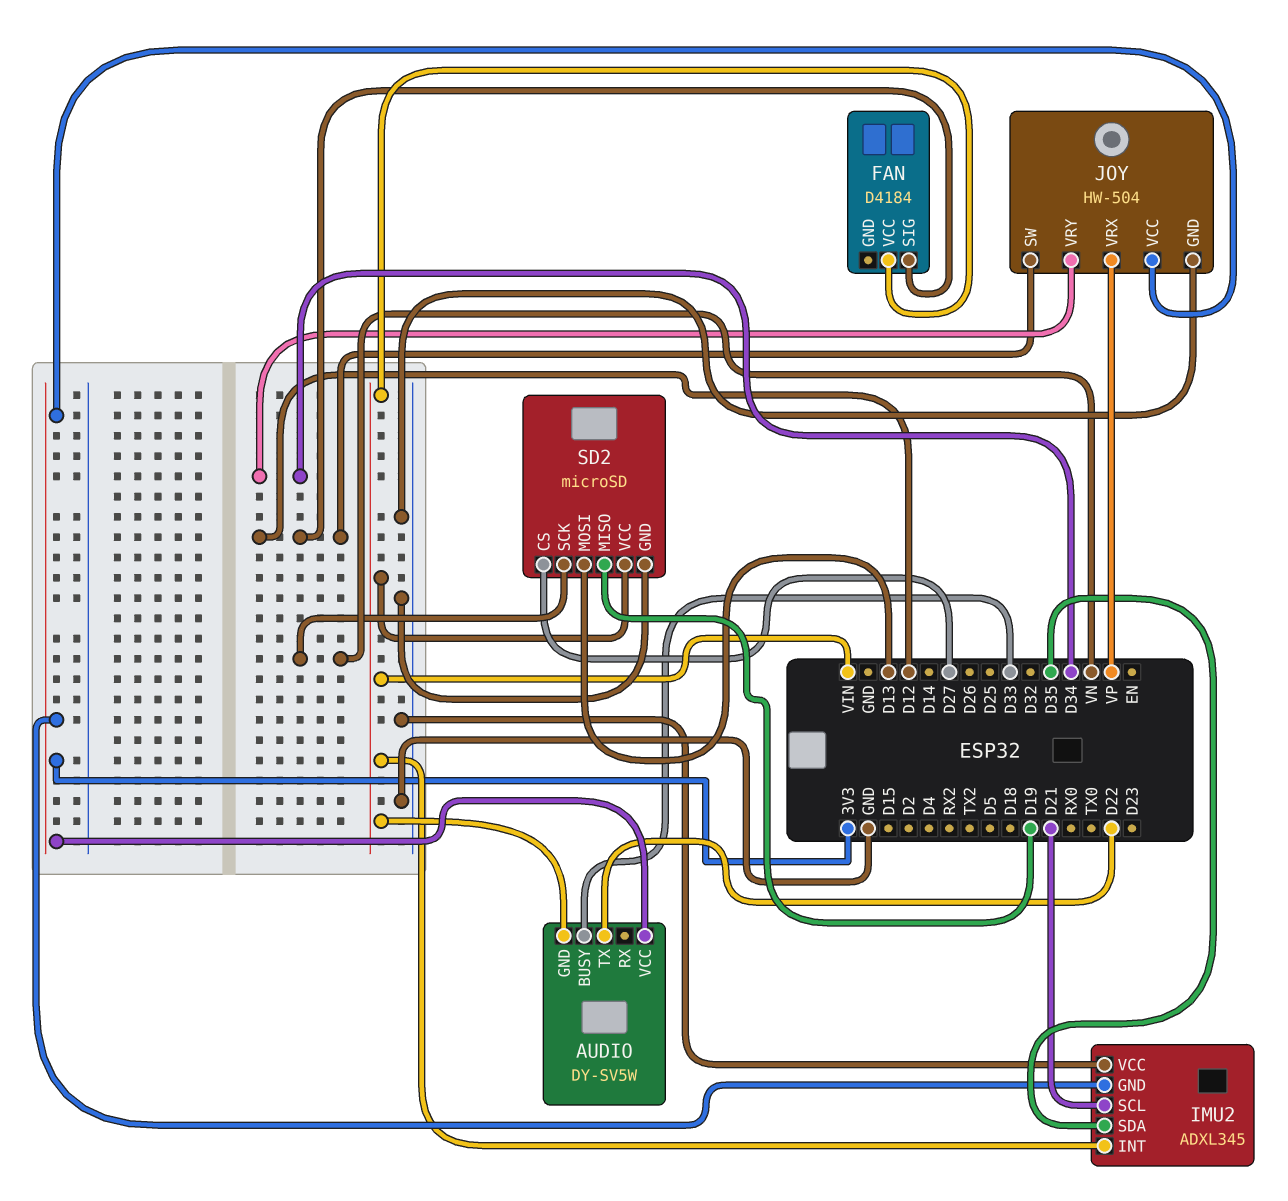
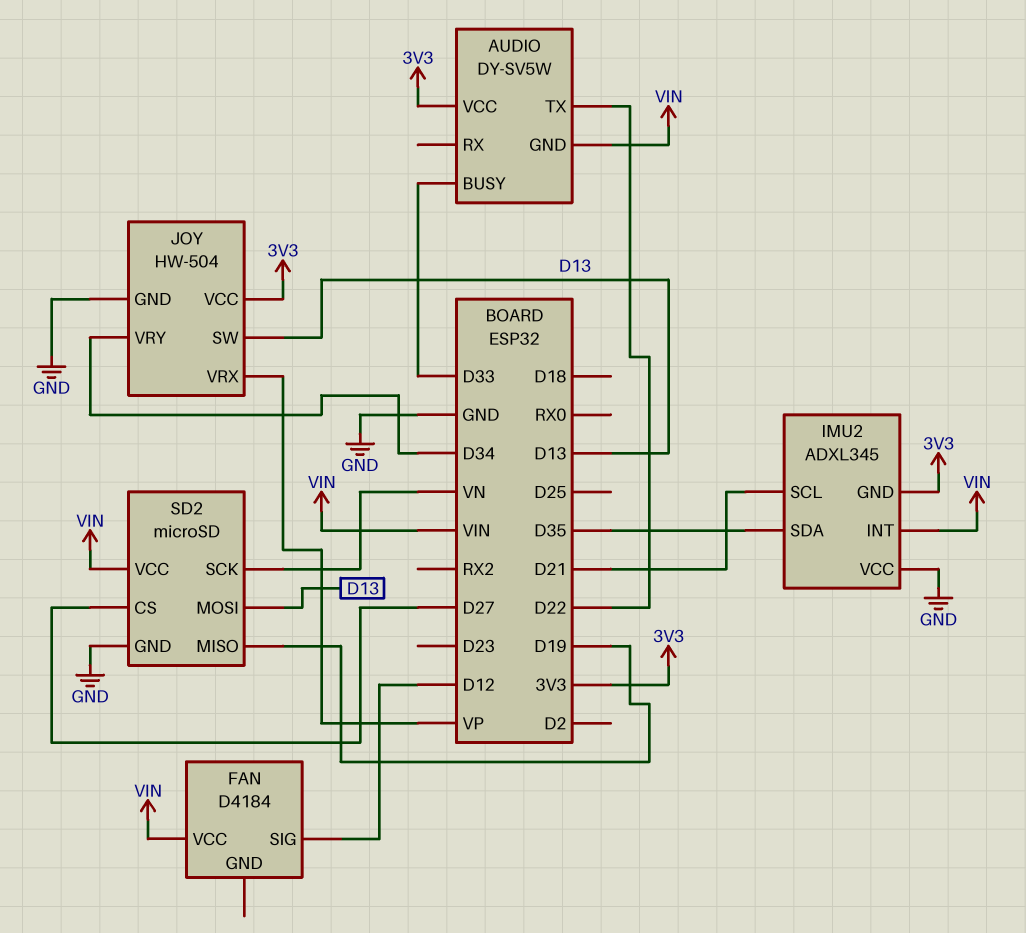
JOY pin SW: D12 -> D13

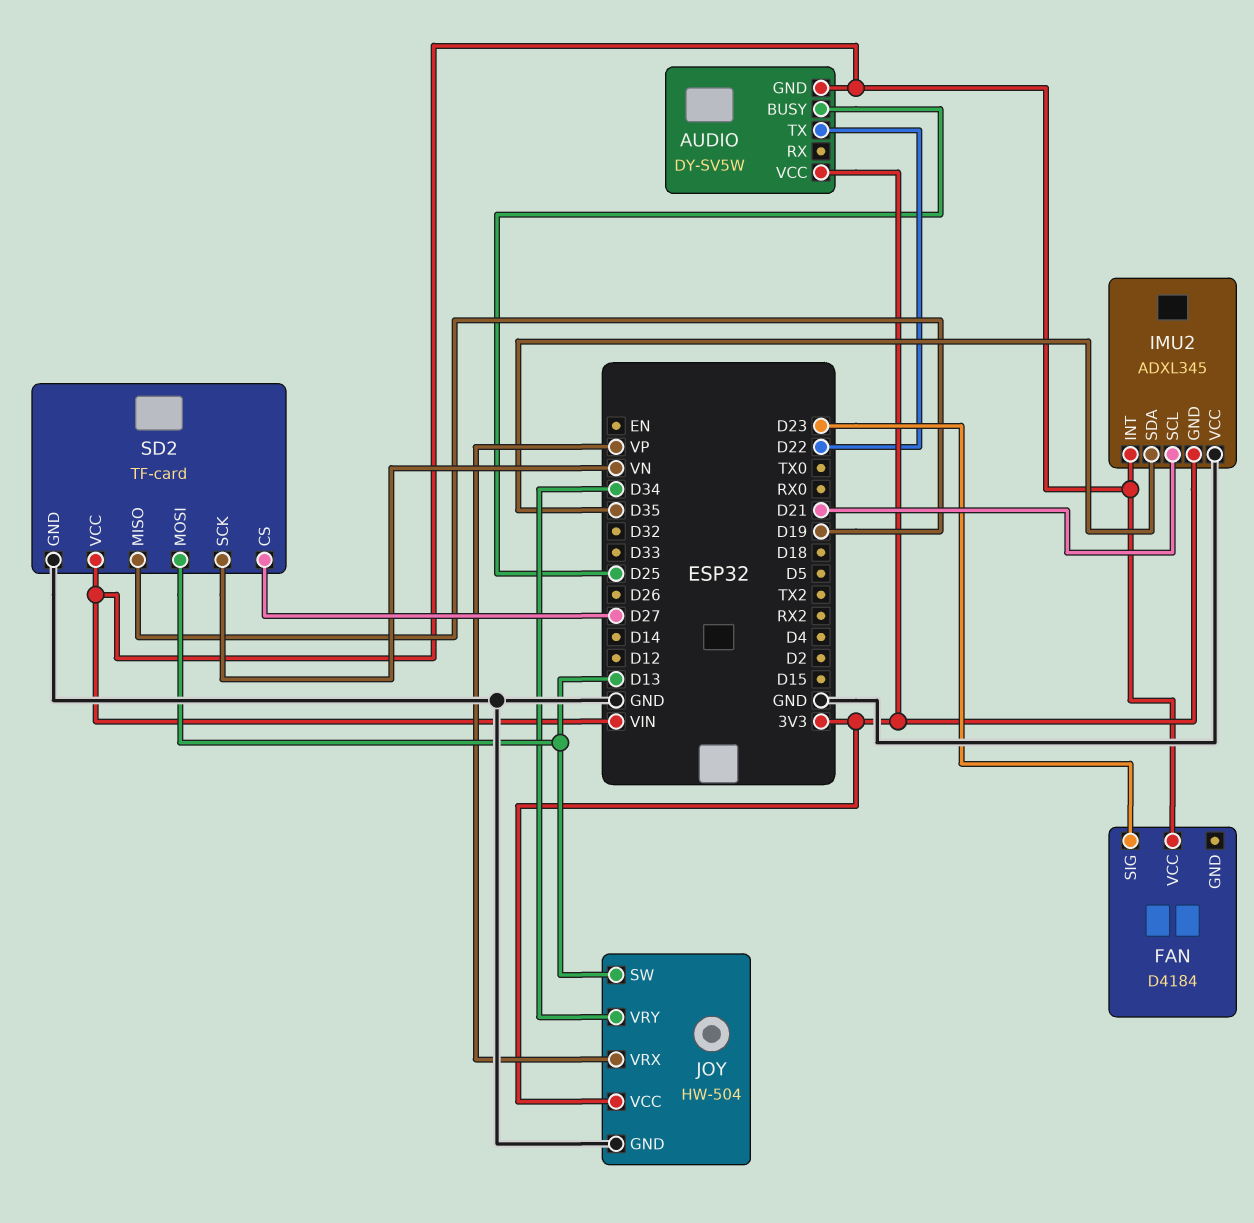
AUDIO pin BUSY: D33 -> D25
FAN pin SIG: D12 -> D23
SD2: microSD -> TF-card

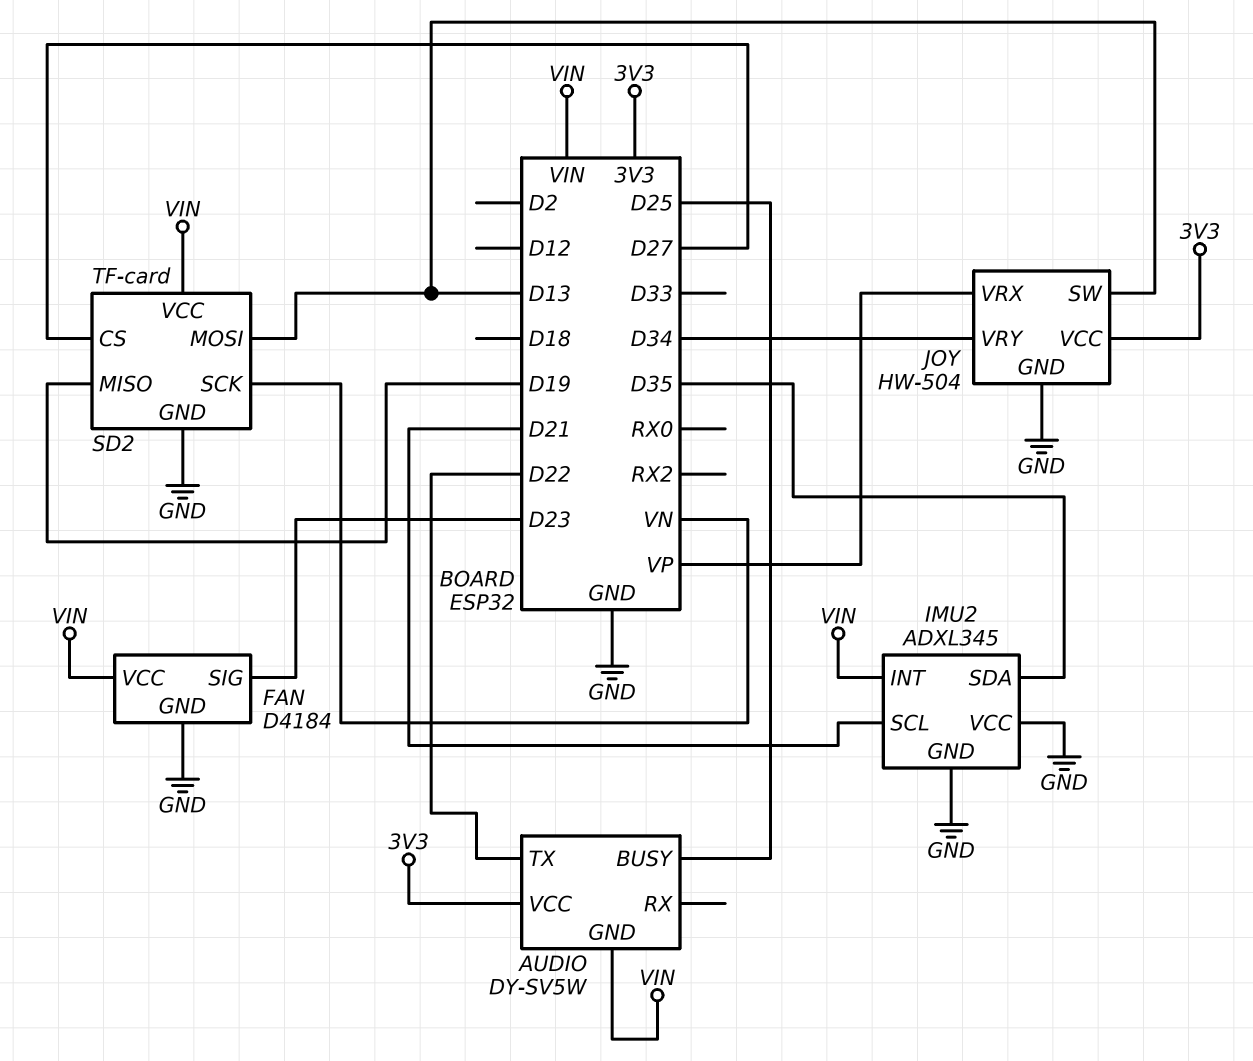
FAN pin GND: none -> GND
IMU2 pin GND: 3V3 -> GND

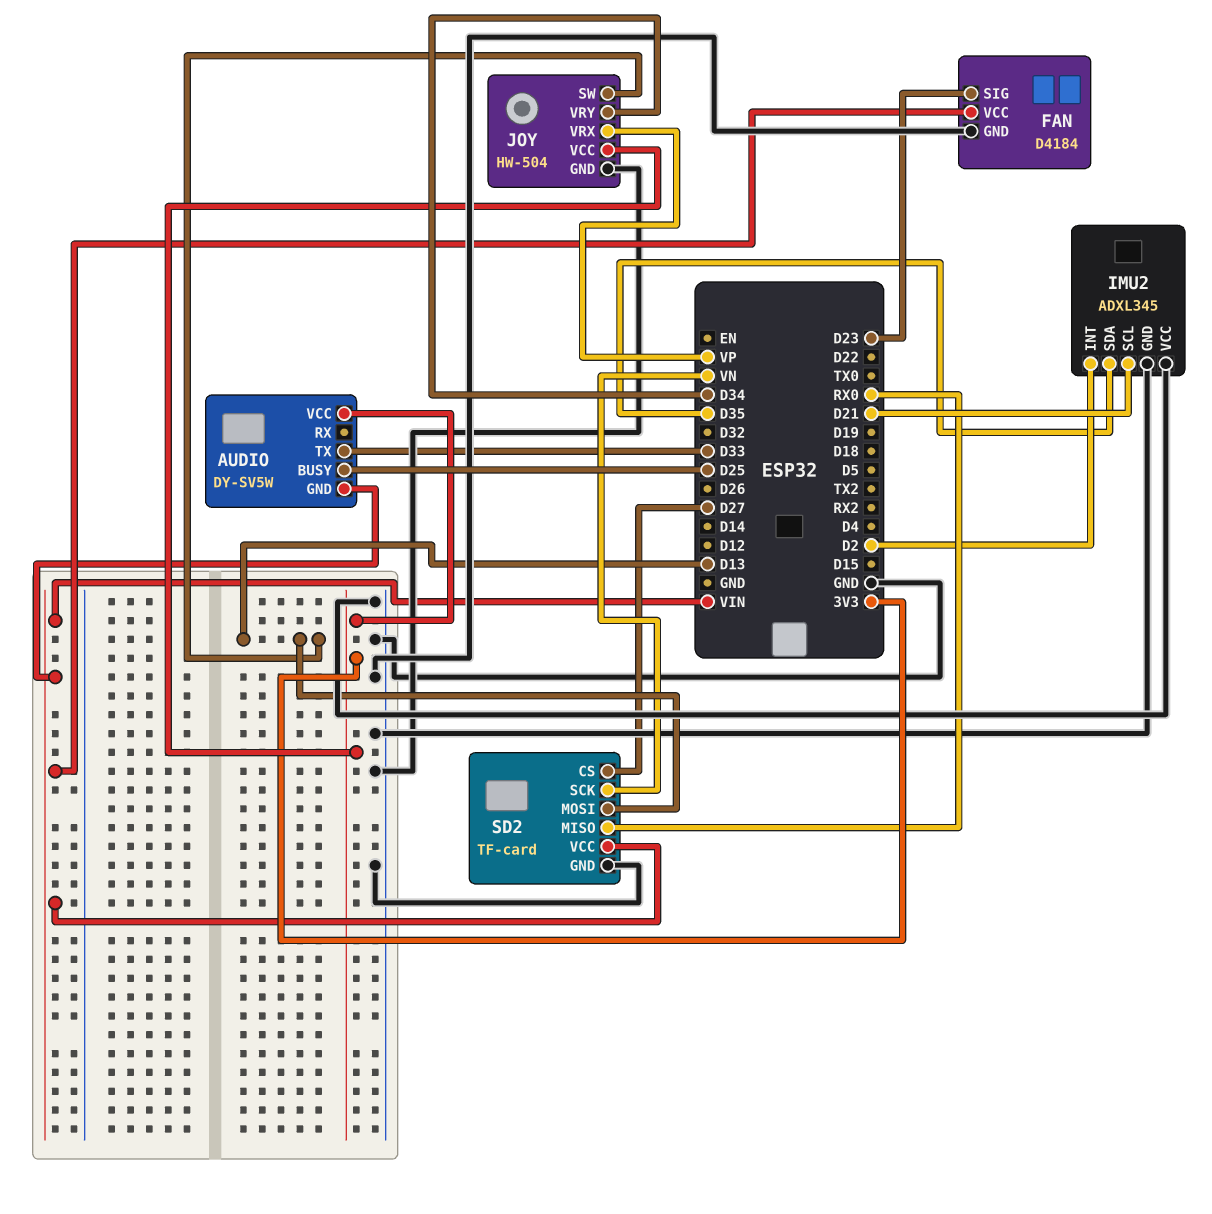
AUDIO pin TX: D22 -> D33
IMU2 pin INT: VIN -> D2
SD2 pin MISO: D19 -> RX0

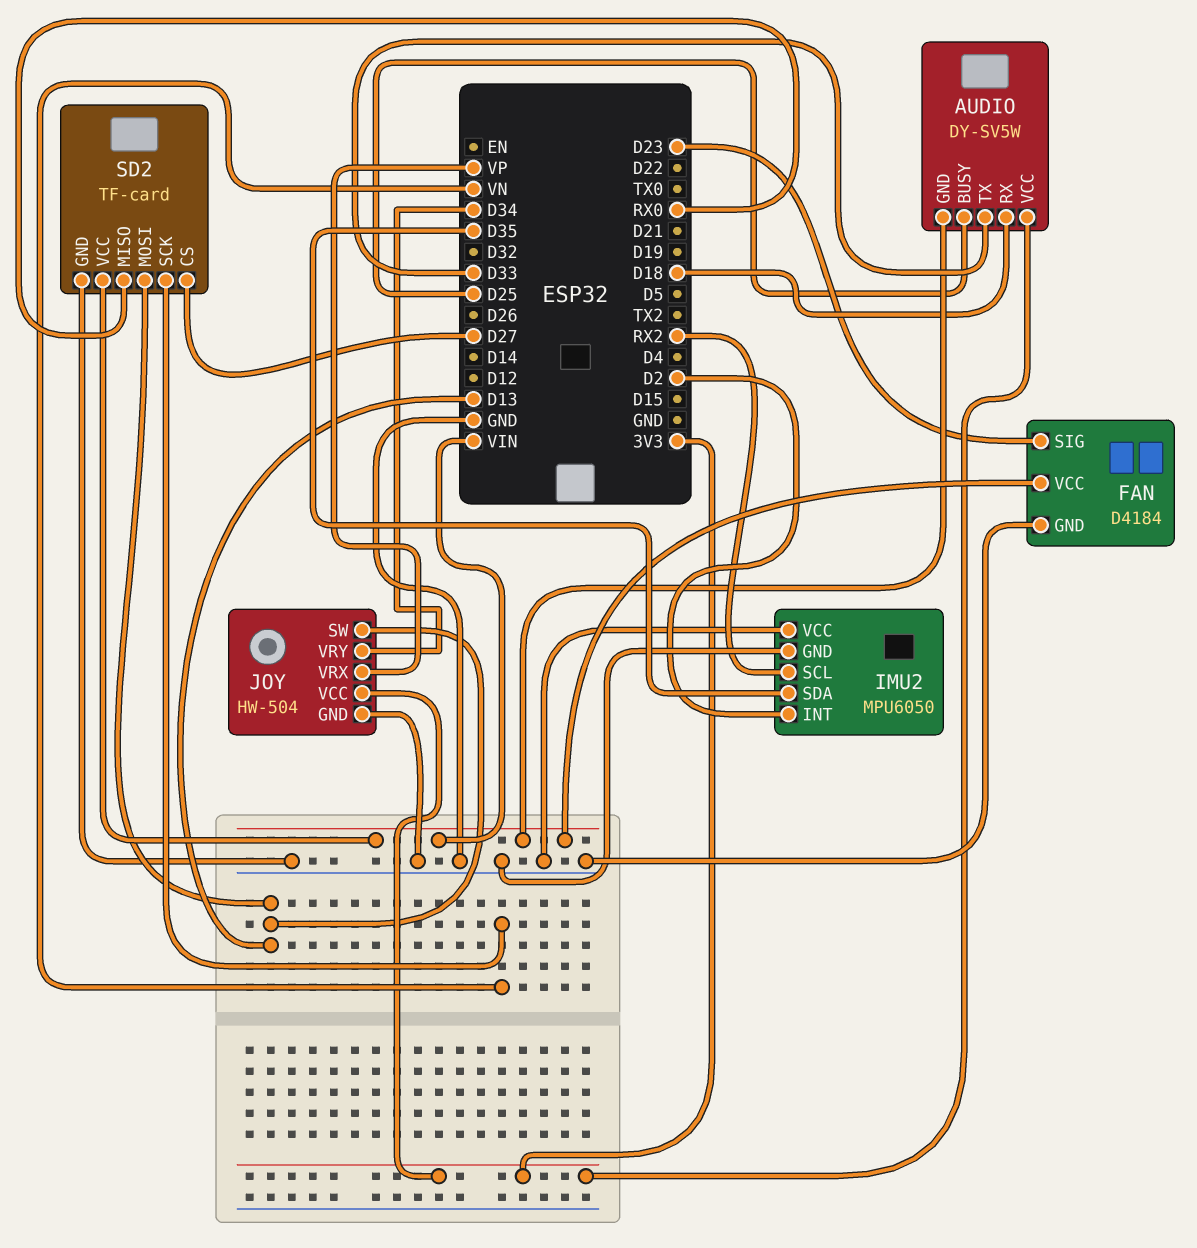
AUDIO pin RX: none -> D18
IMU2: ADXL345 -> MPU6050
IMU2 pin SCL: D21 -> RX2

